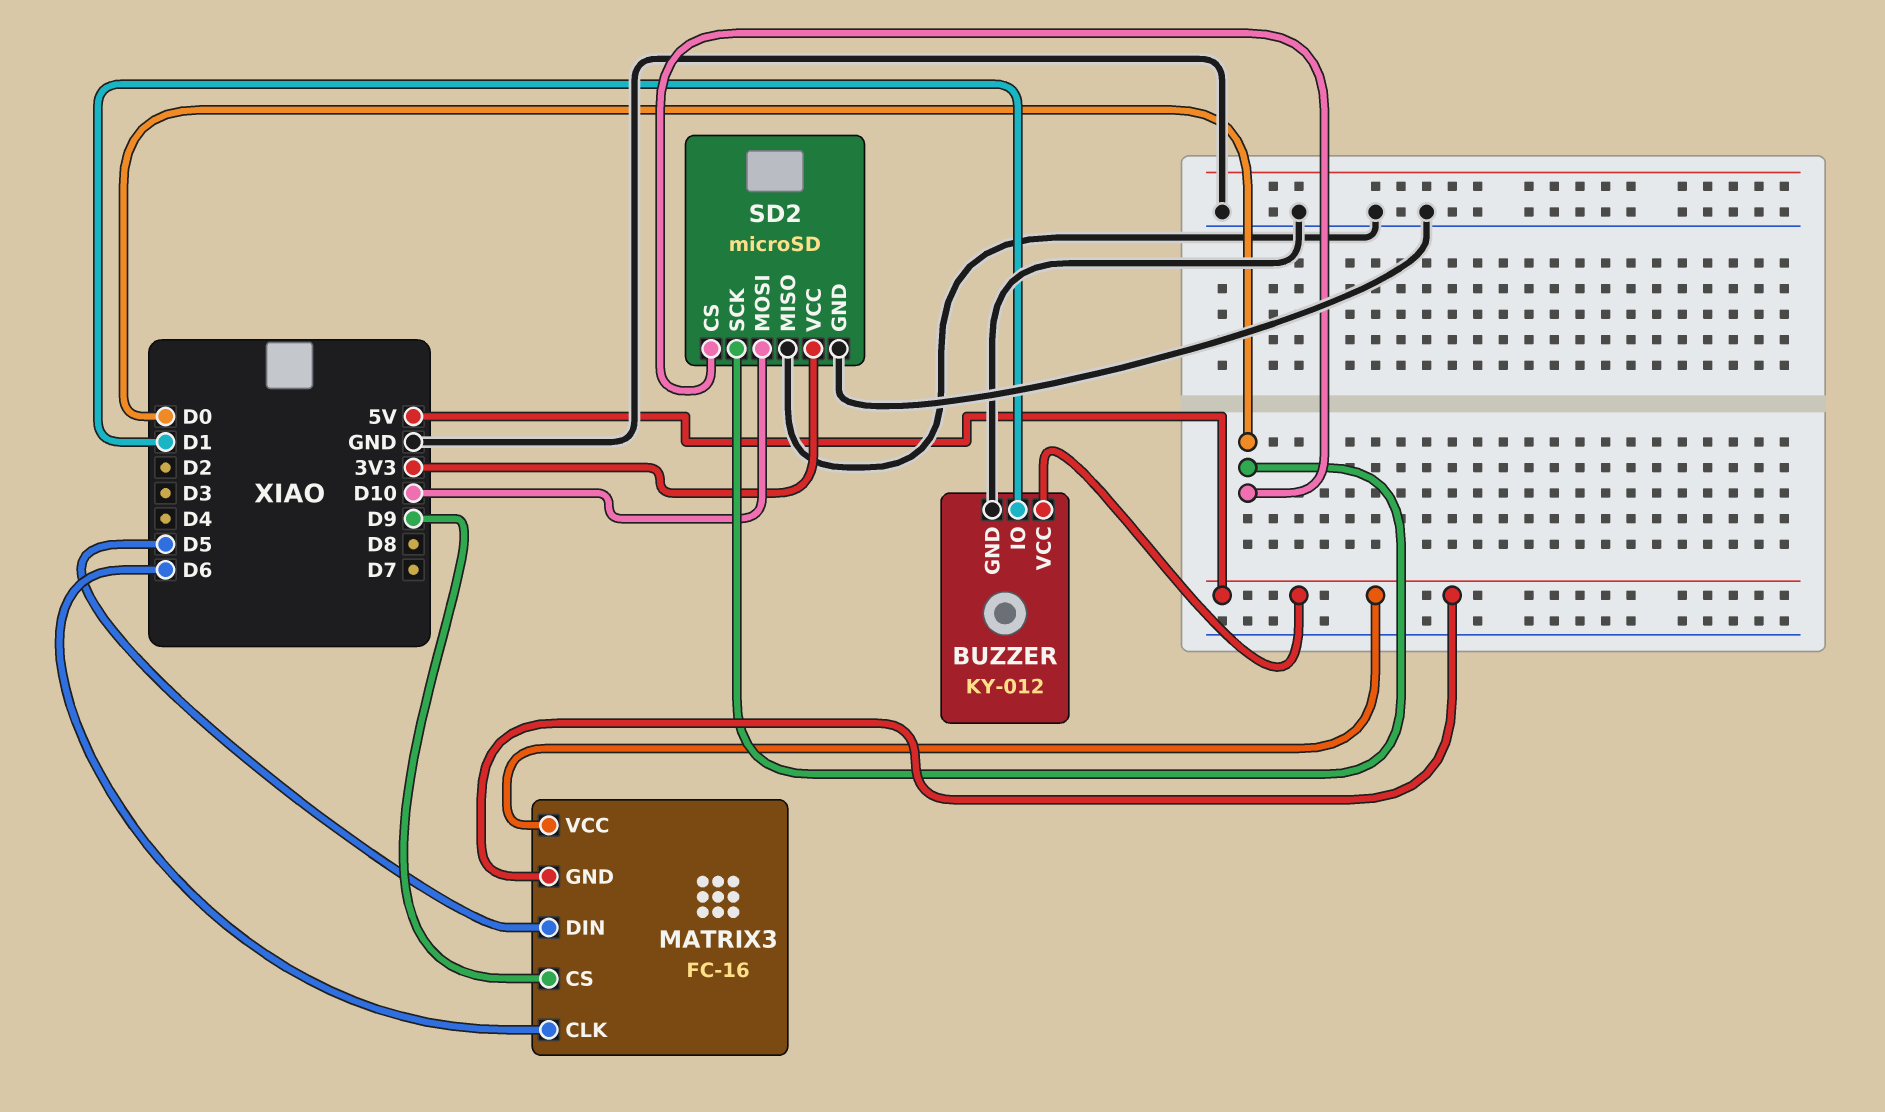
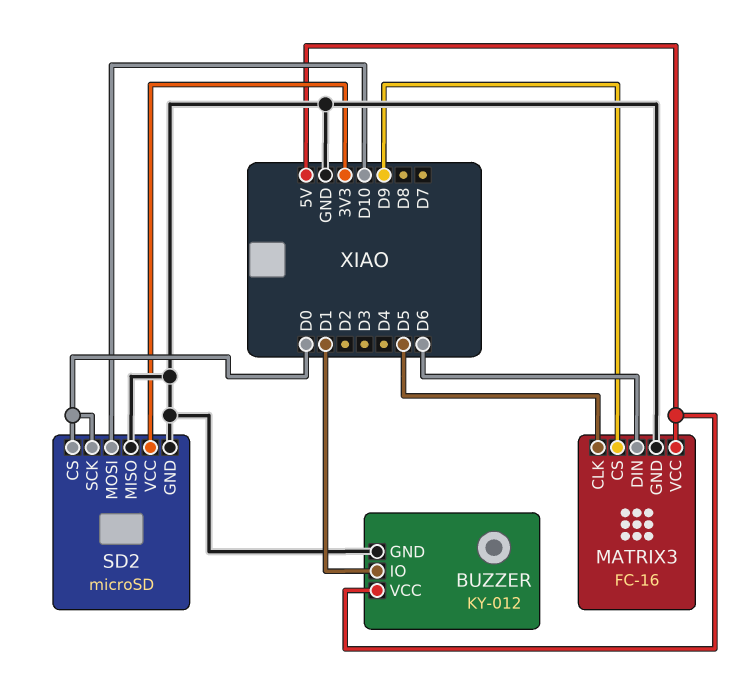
MATRIX3 pin CLK: D6 -> D5
MATRIX3 pin DIN: D5 -> D6
MATRIX3 pin GND: 5V -> GND

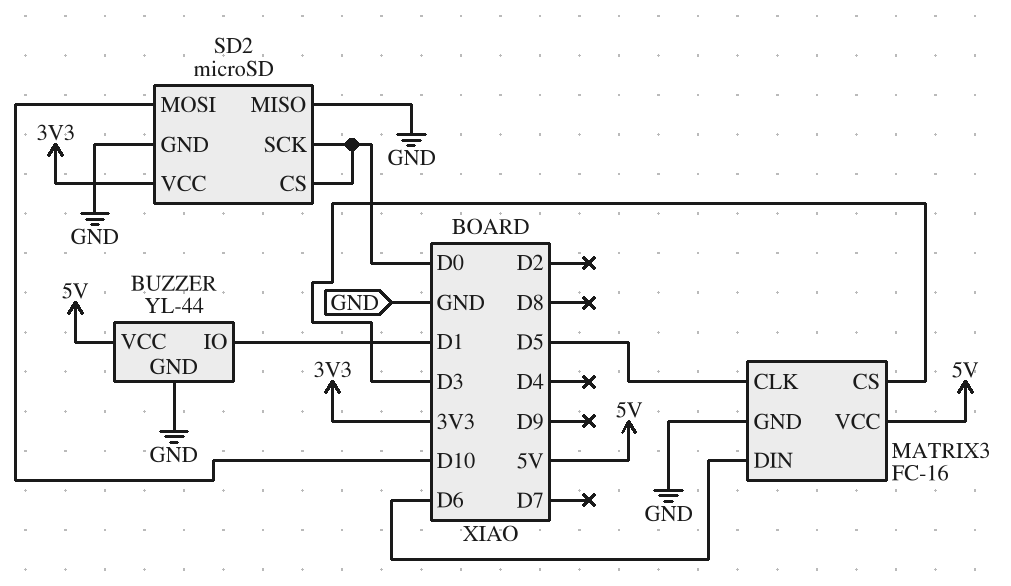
BUZZER: KY-012 -> YL-44
MATRIX3 pin CS: D9 -> D3

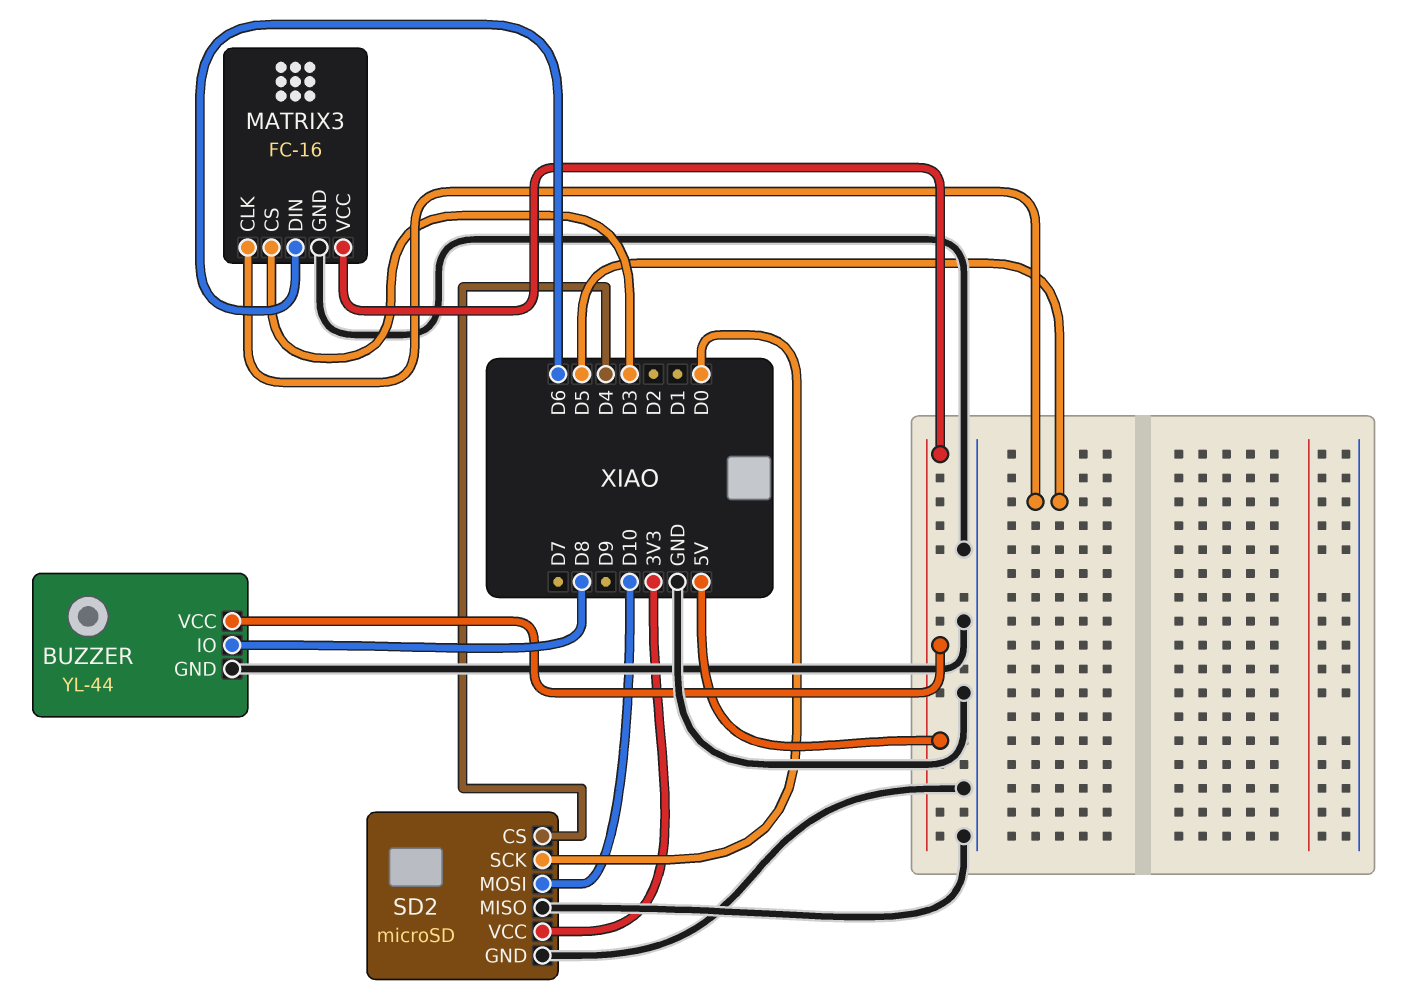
BUZZER pin IO: D1 -> D8
SD2 pin CS: D0 -> D4

